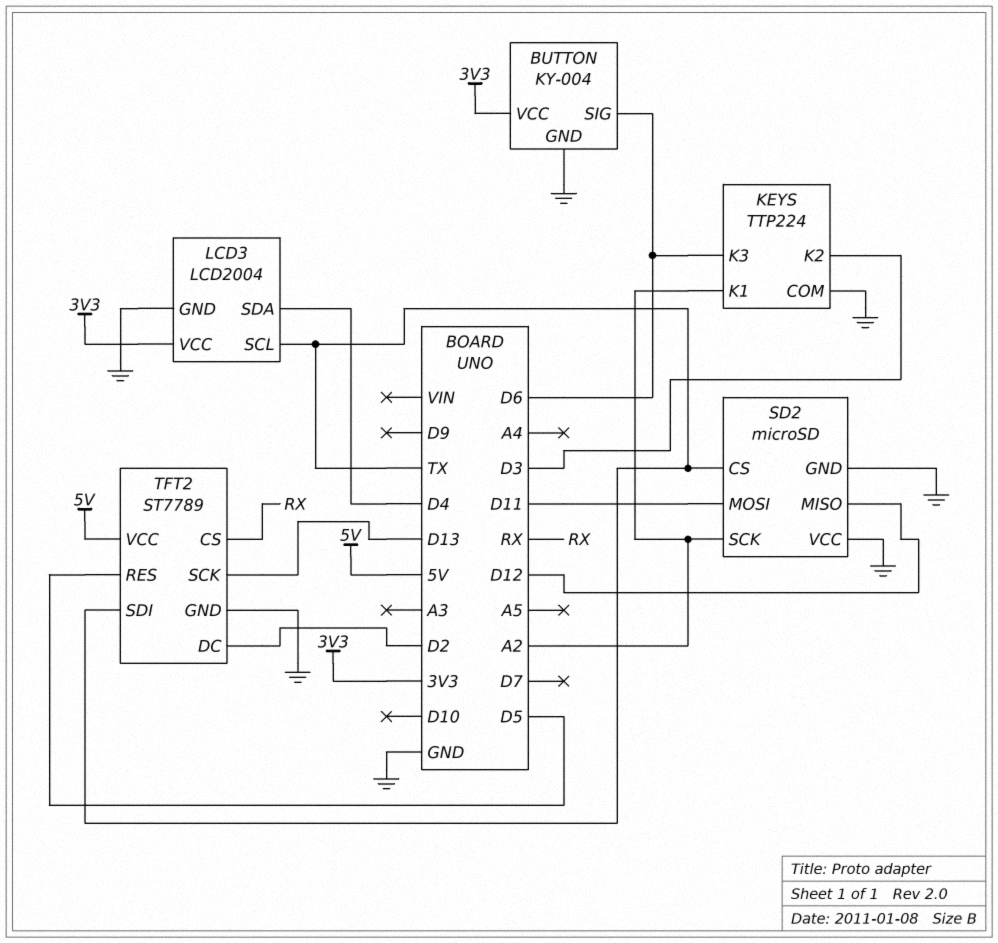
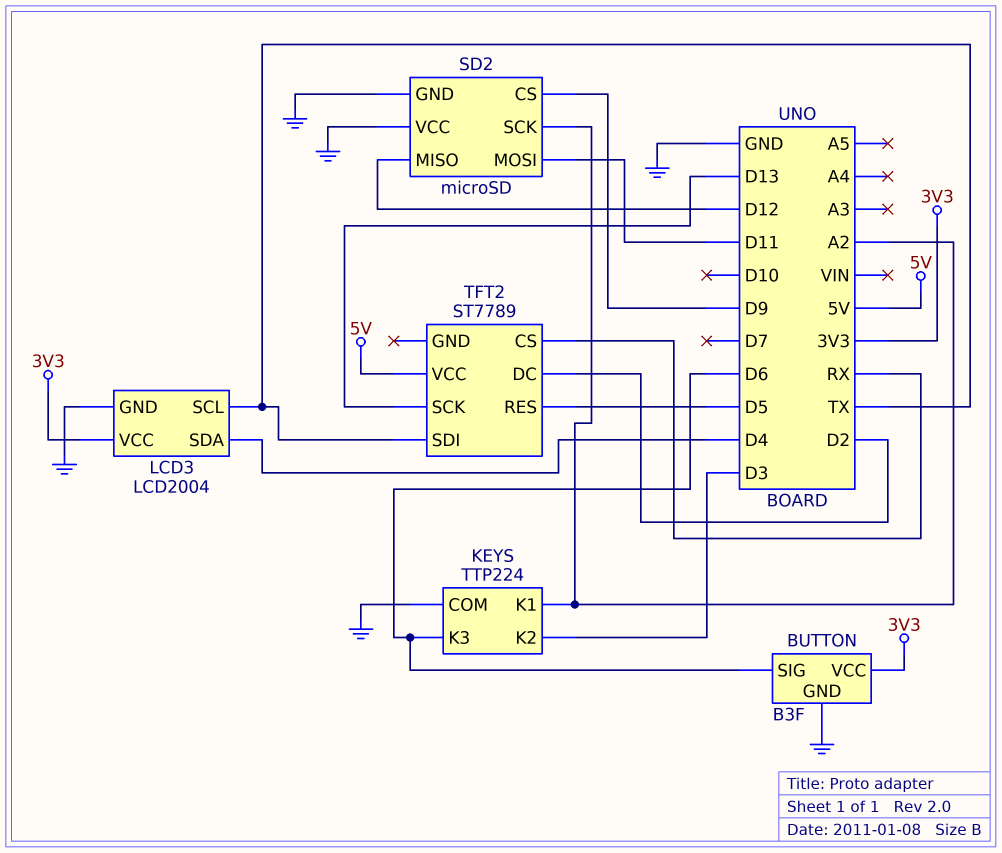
BUTTON: KY-004 -> B3F
SD2 pin CS: TX -> D9
TFT2 pin GND: GND -> none

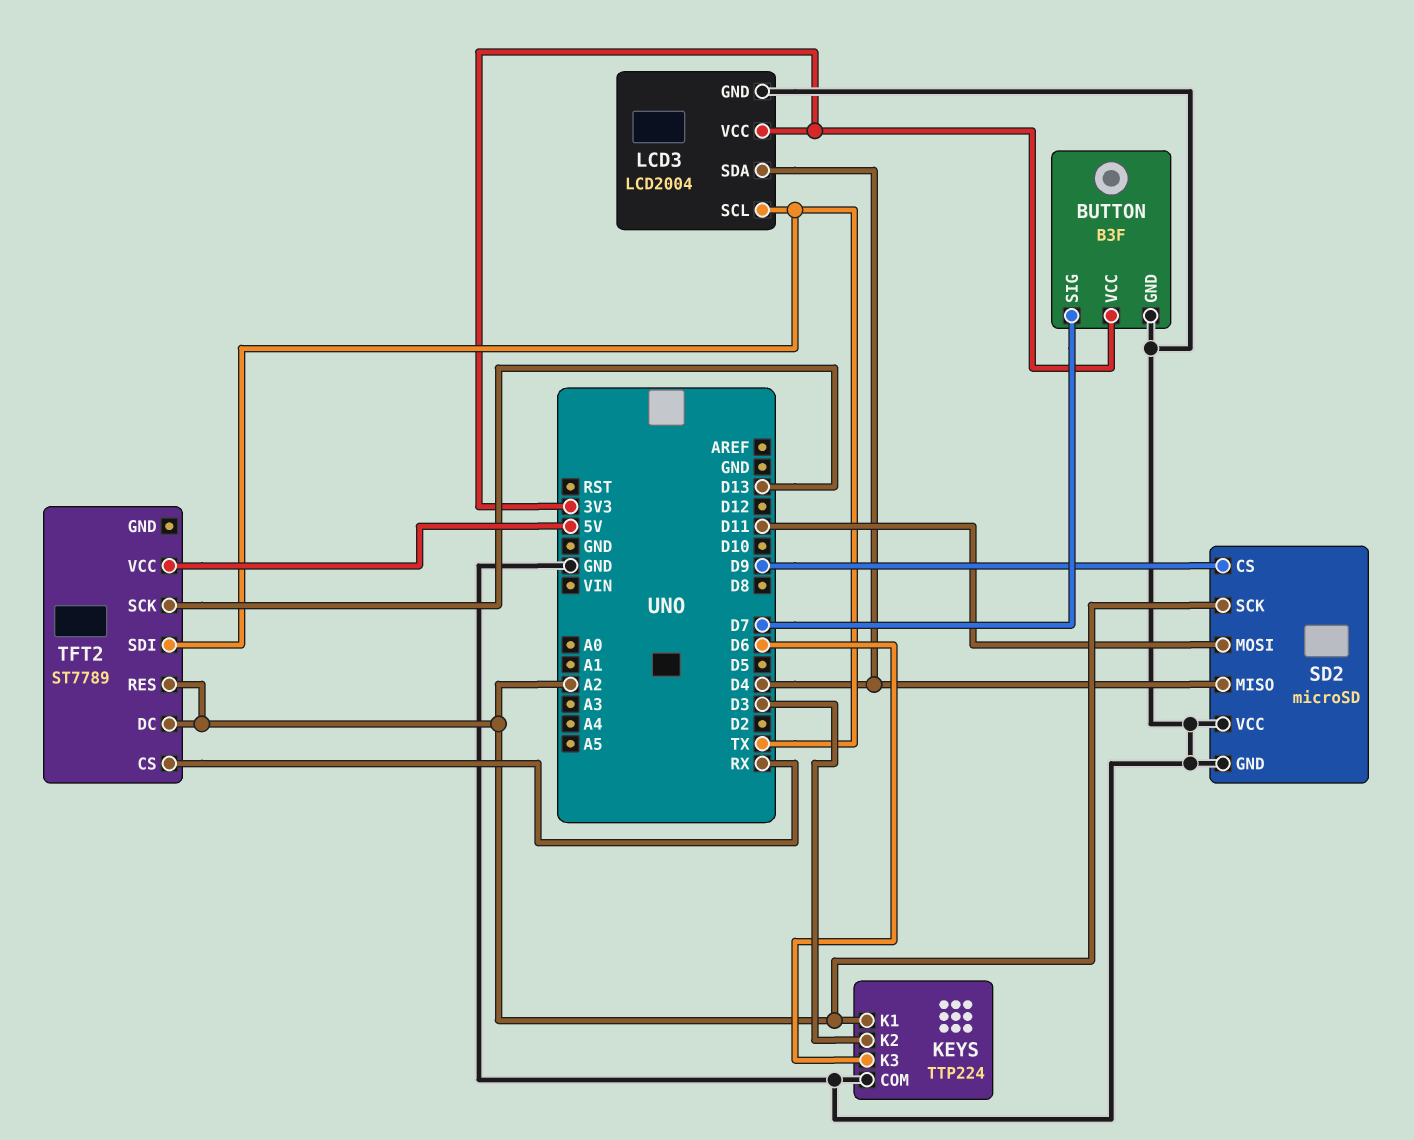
BUTTON pin SIG: D6 -> D7
SD2 pin MISO: D12 -> D4
TFT2 pin DC: D2 -> A2
TFT2 pin RES: D5 -> A2

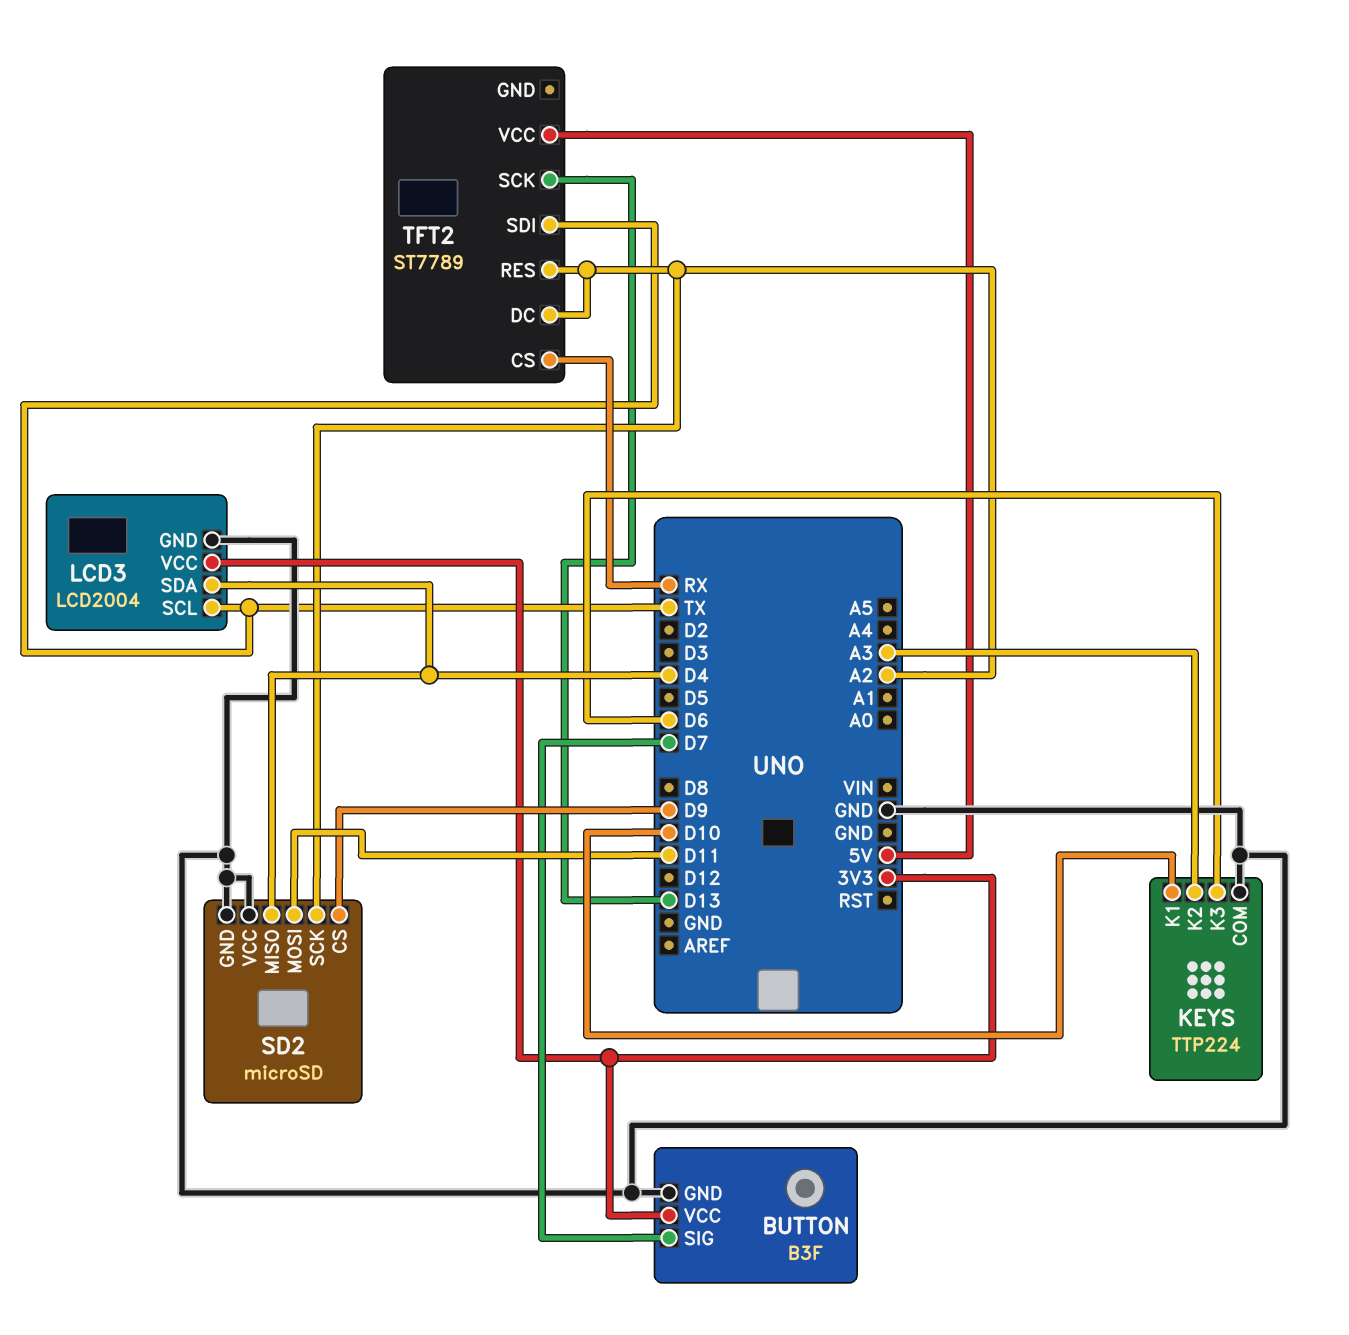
KEYS pin K1: A2 -> D10
KEYS pin K2: D3 -> A3

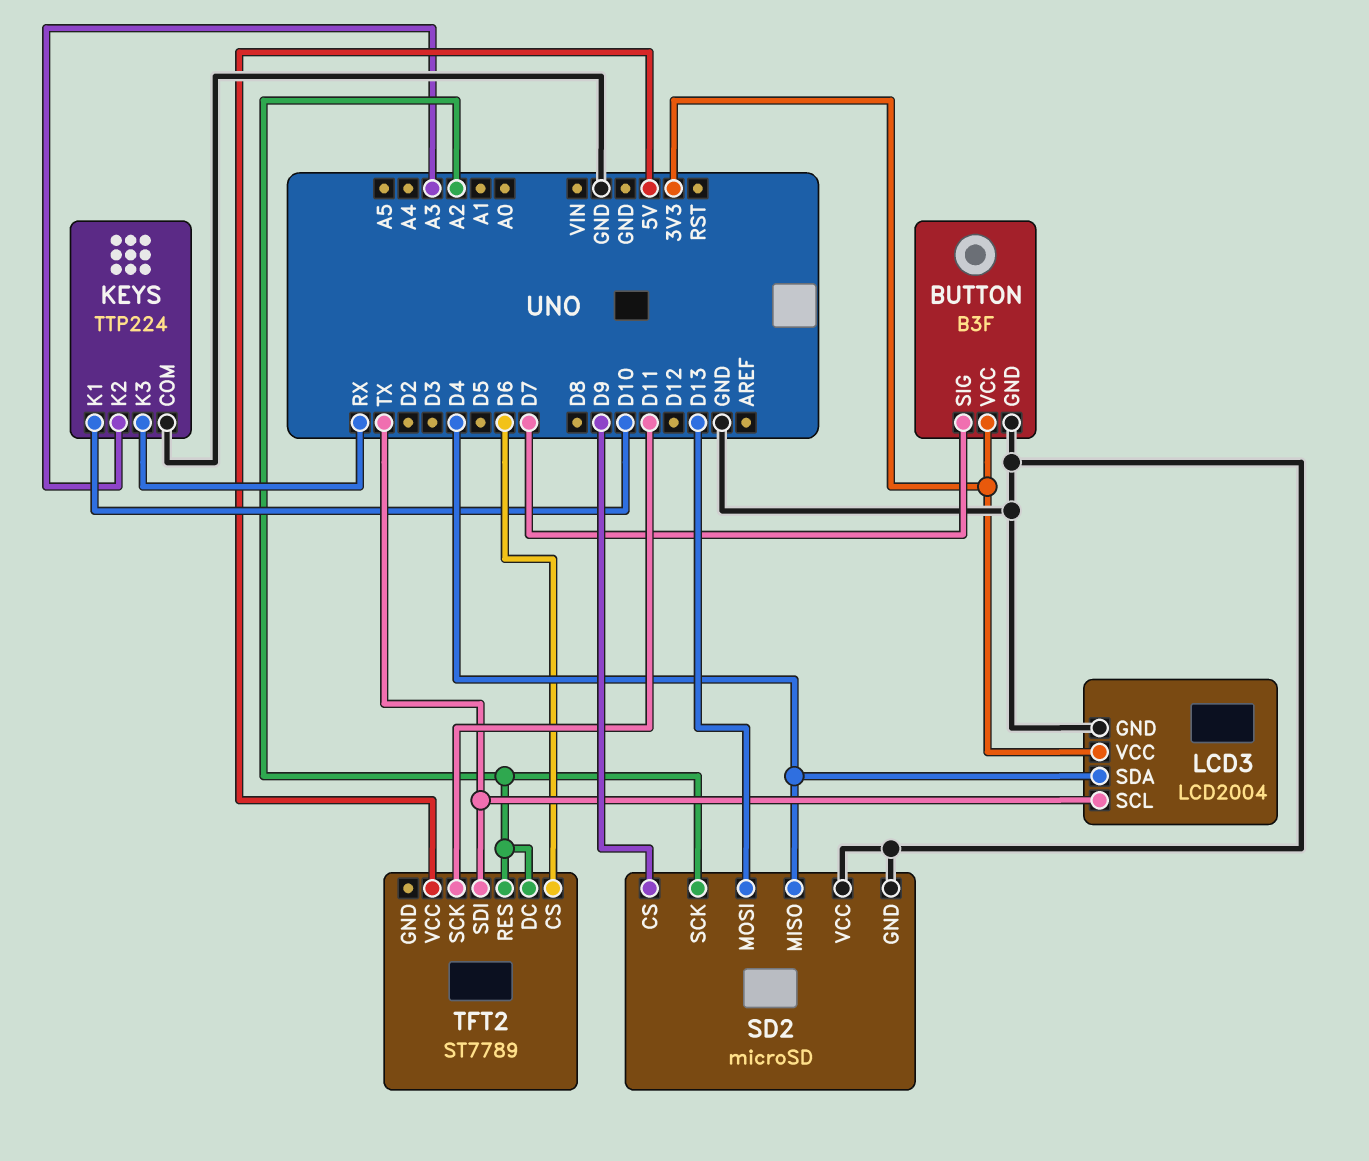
KEYS pin K3: D6 -> RX
SD2 pin MOSI: D11 -> D13
TFT2 pin CS: RX -> D6
TFT2 pin SCK: D13 -> D11

